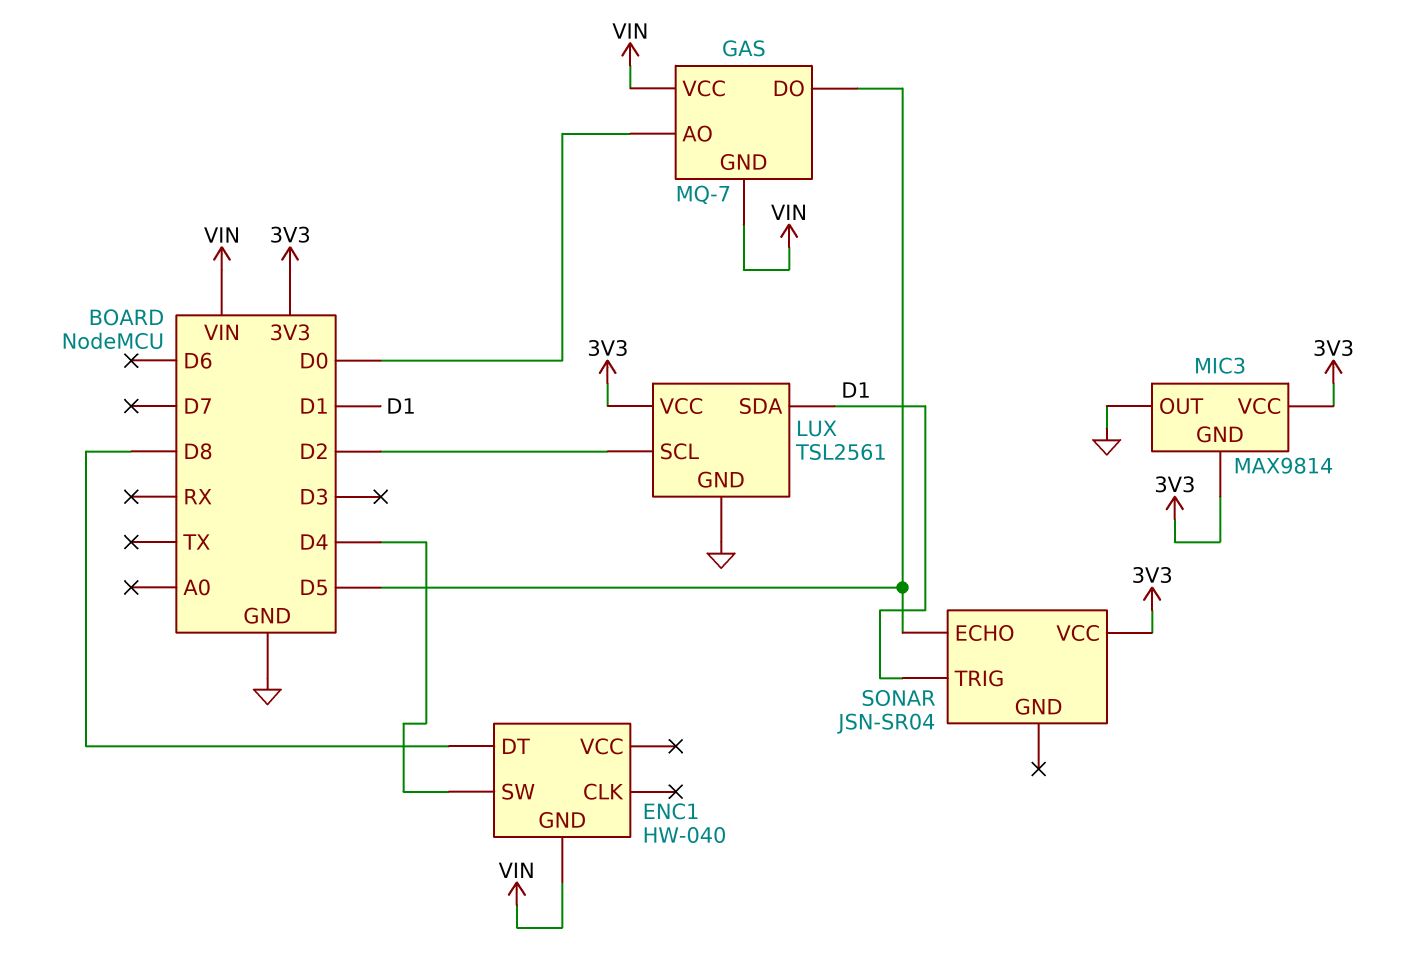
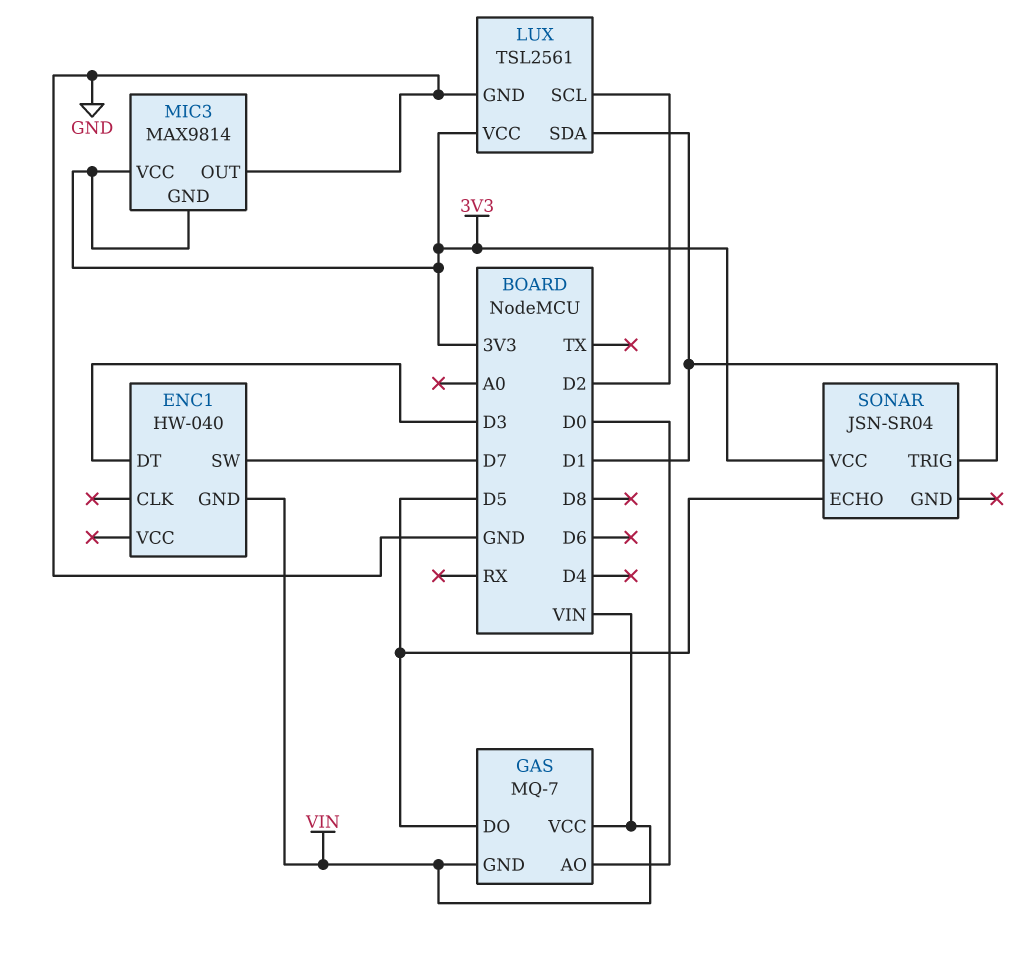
ENC1 pin DT: D8 -> D3
ENC1 pin SW: D4 -> D7

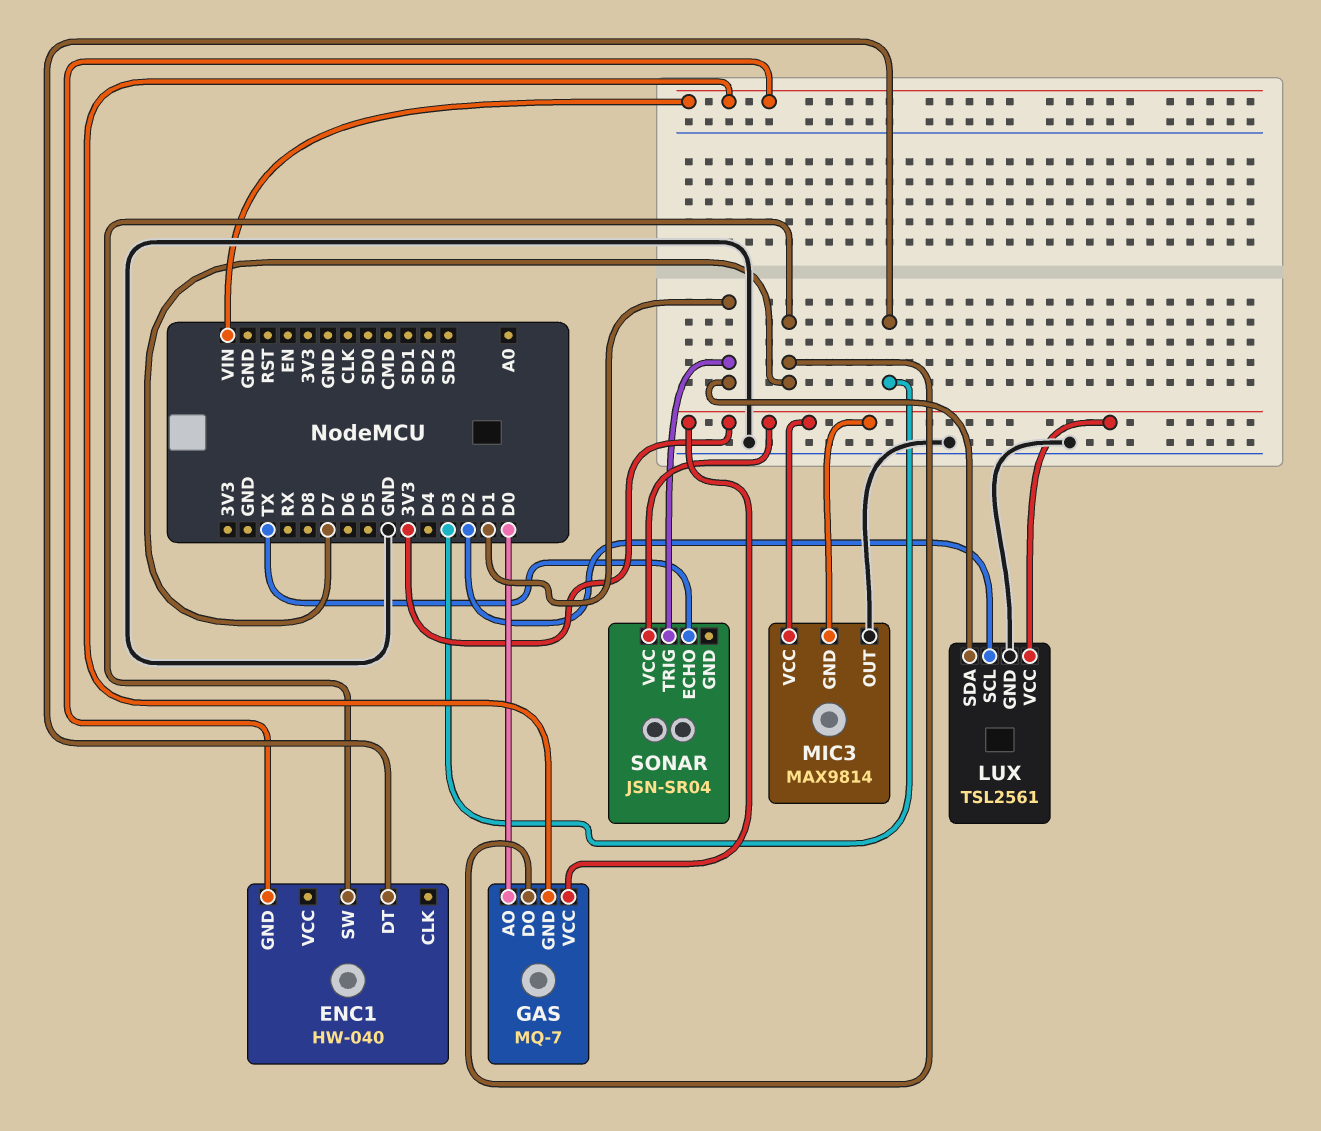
GAS pin DO: D5 -> D7
GAS pin VCC: VIN -> 3V3
SONAR pin ECHO: D5 -> TX

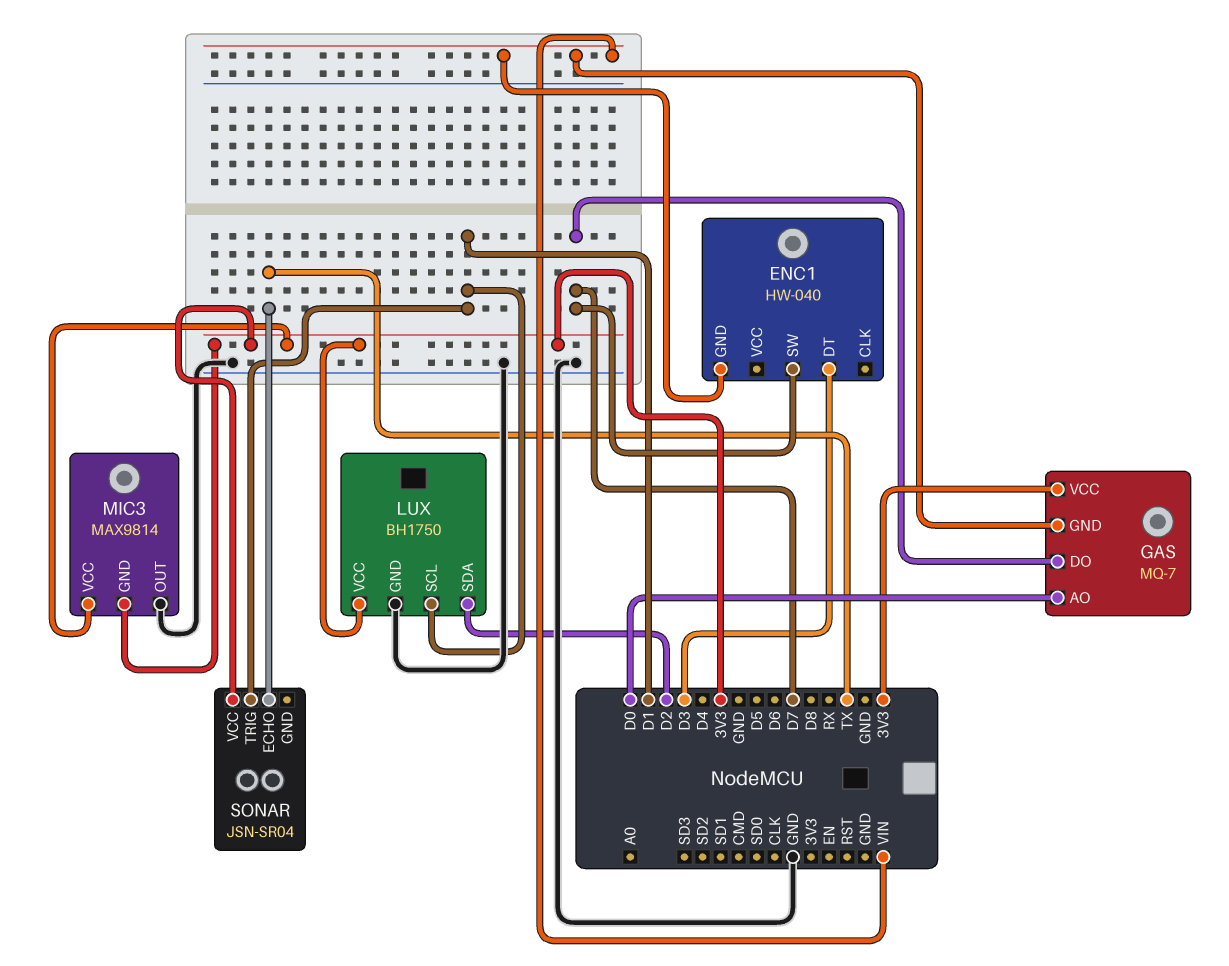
LUX: TSL2561 -> BH1750
LUX pin SCL: D2 -> D1
LUX pin SDA: D1 -> D2

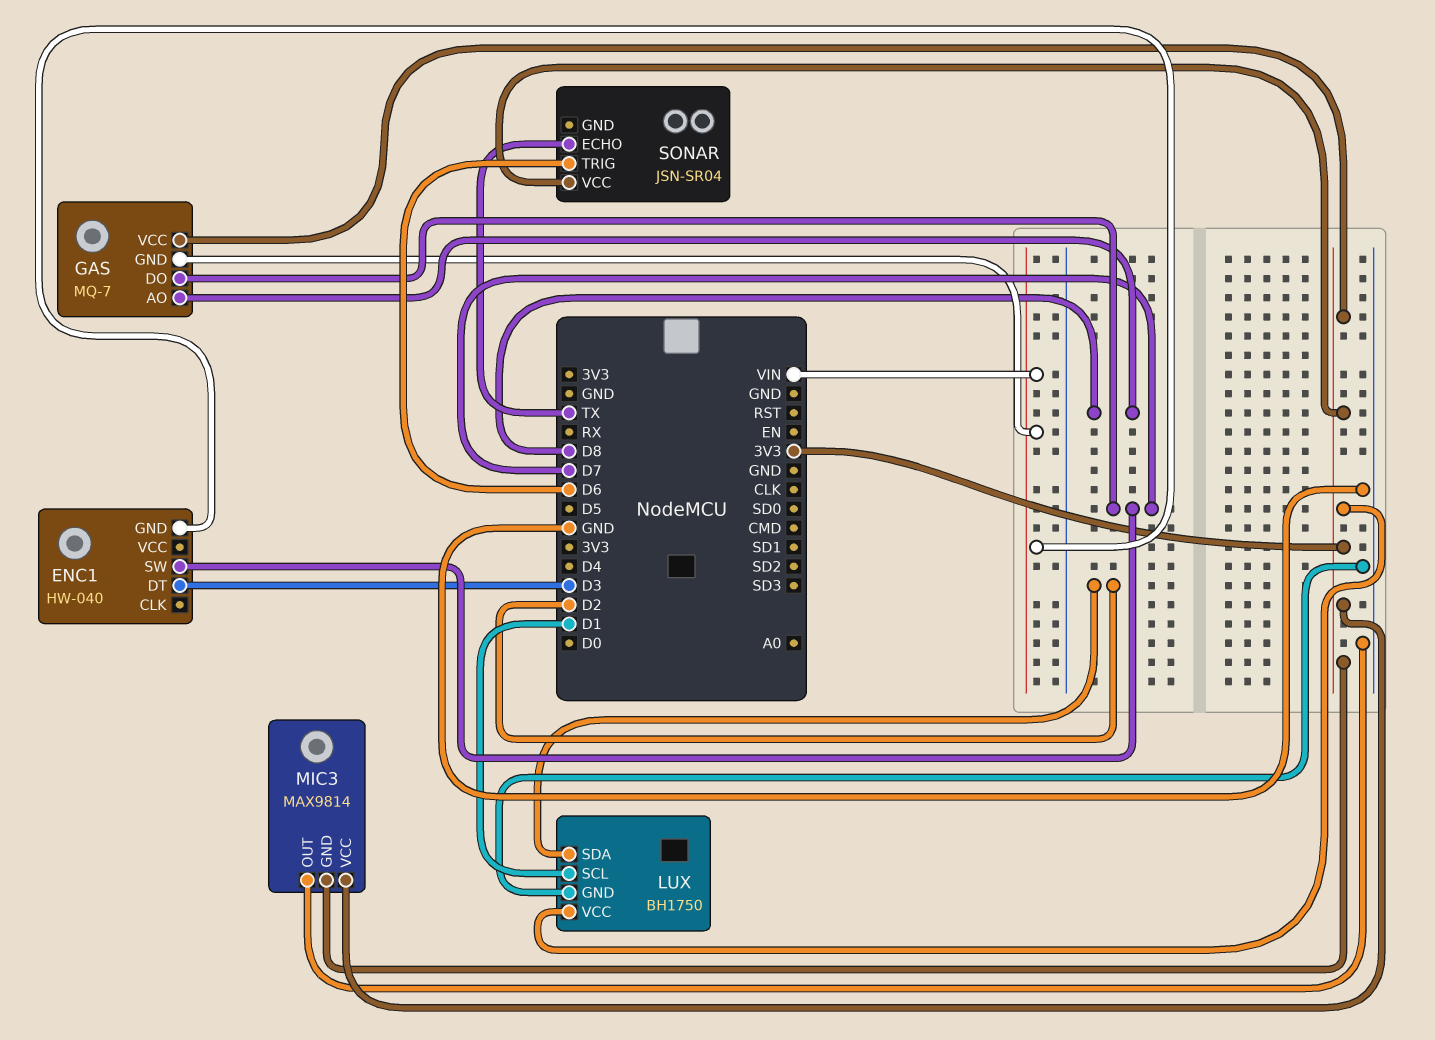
GAS pin AO: D0 -> D8
SONAR pin TRIG: D1 -> D6

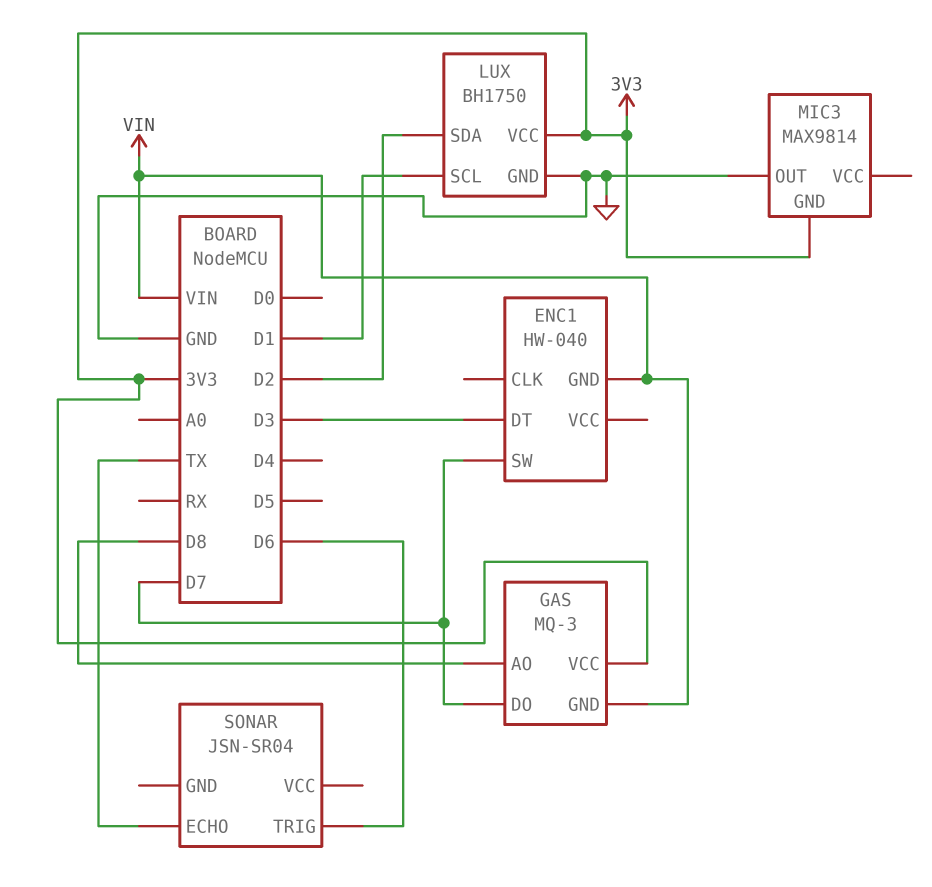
GAS: MQ-7 -> MQ-3
MIC3 pin VCC: 3V3 -> none
SONAR pin VCC: 3V3 -> none

